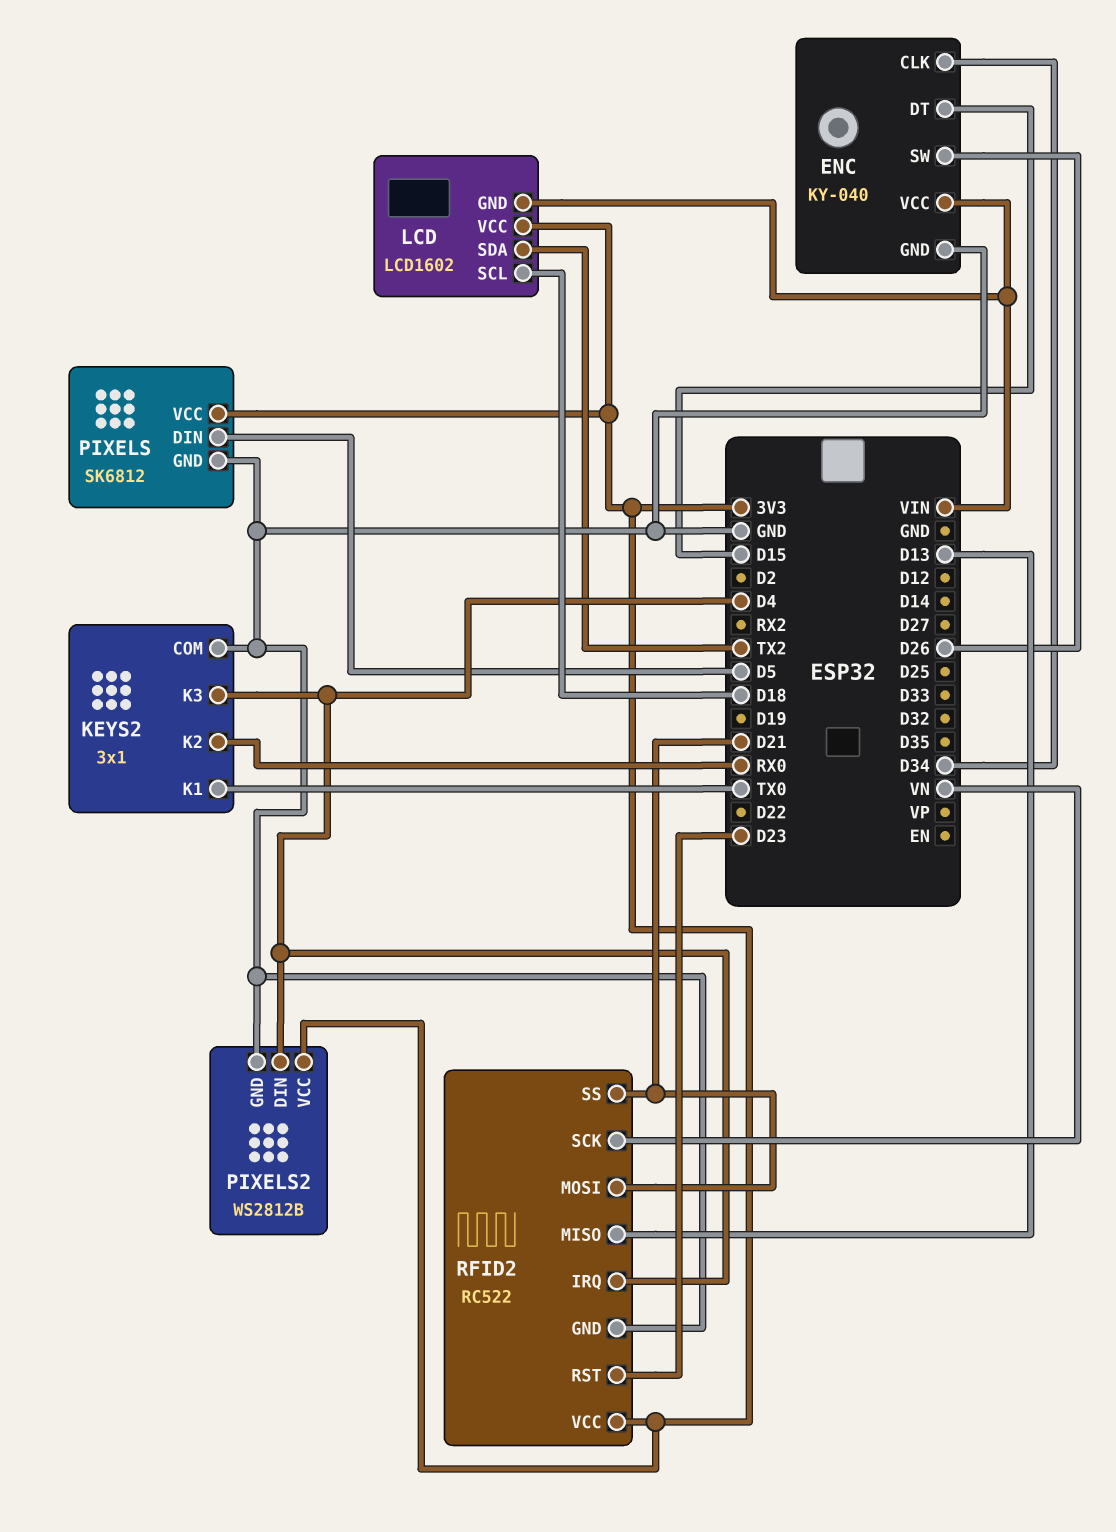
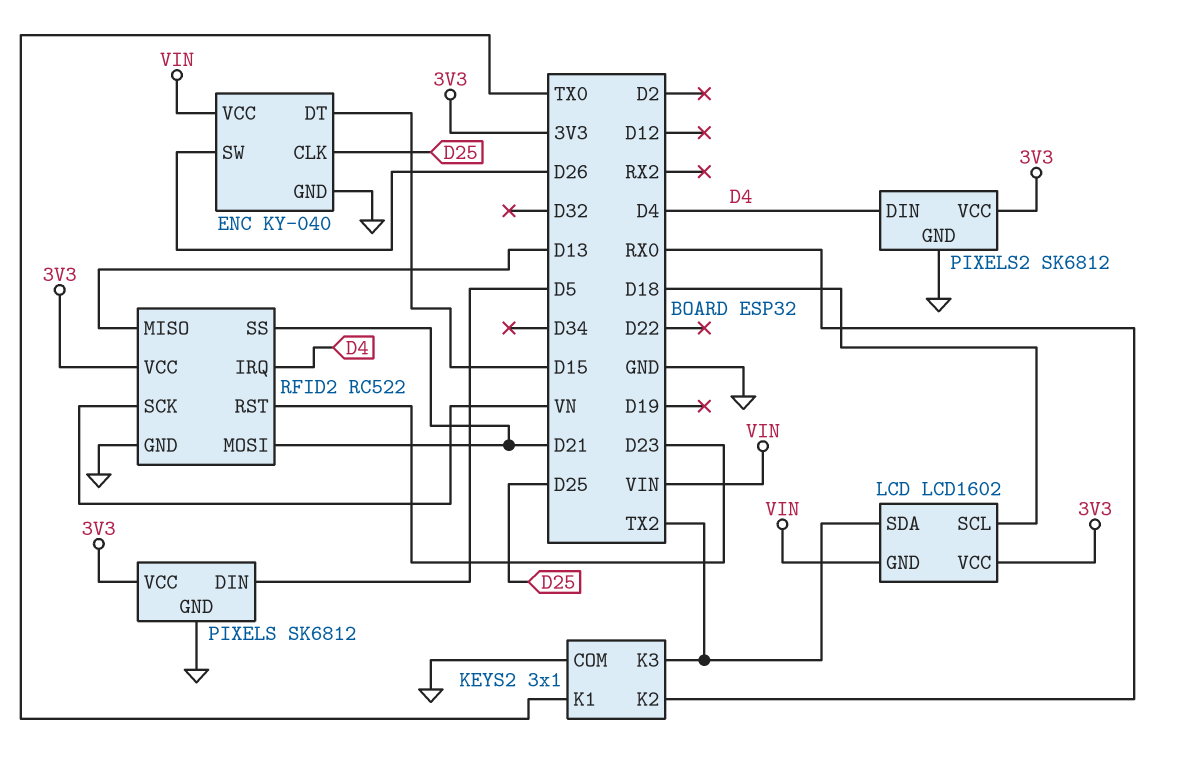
ENC pin CLK: D34 -> D25
KEYS2 pin K3: D4 -> TX2
PIXELS2: WS2812B -> SK6812

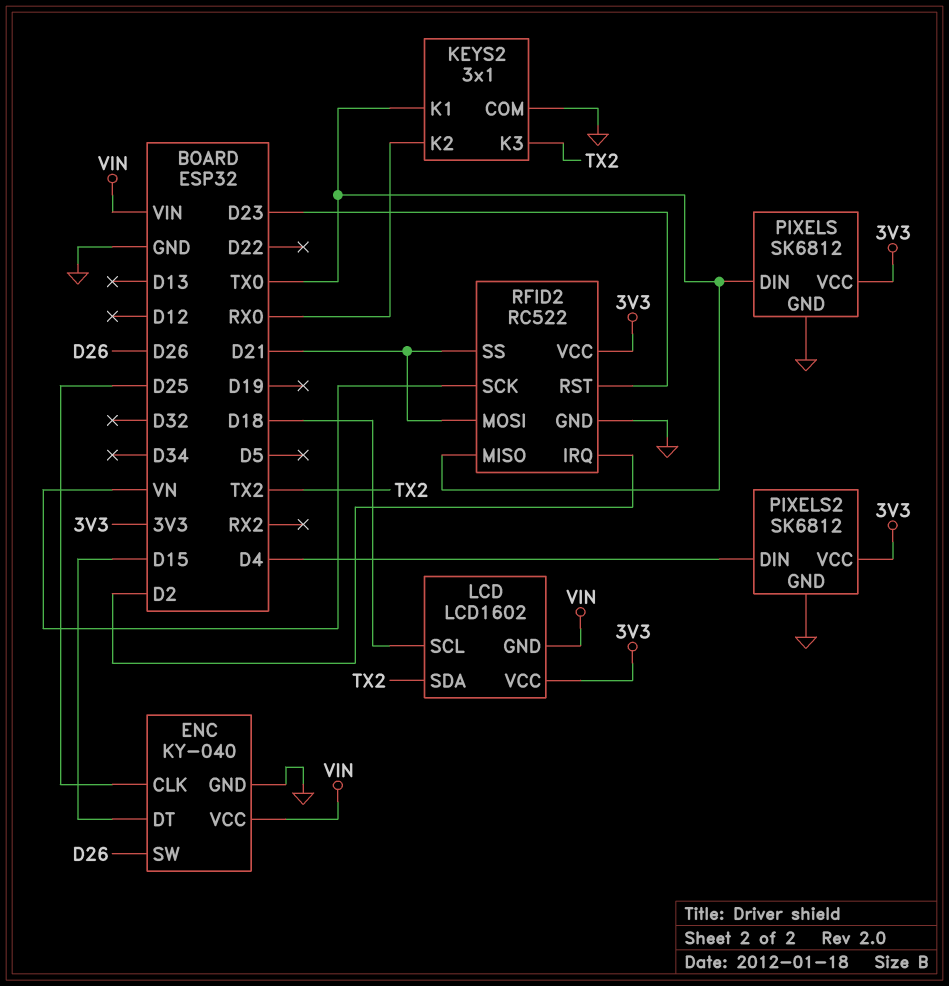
PIXELS pin DIN: D5 -> TX0
RFID2 pin IRQ: D4 -> D2
RFID2 pin MISO: D13 -> TX0

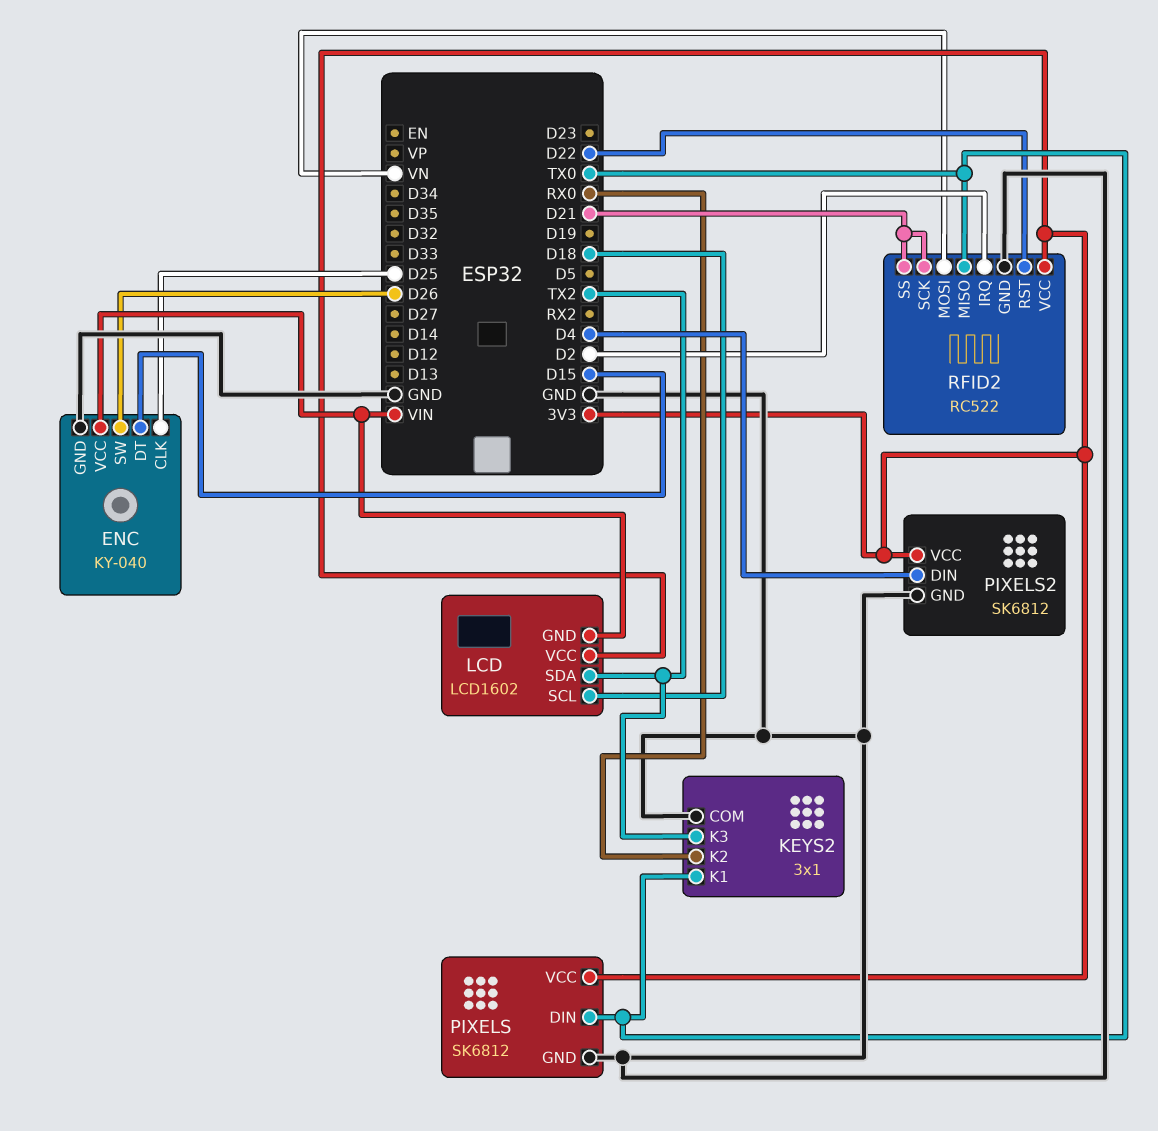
RFID2 pin MOSI: D21 -> VN
RFID2 pin RST: D23 -> D22
RFID2 pin SCK: VN -> D21

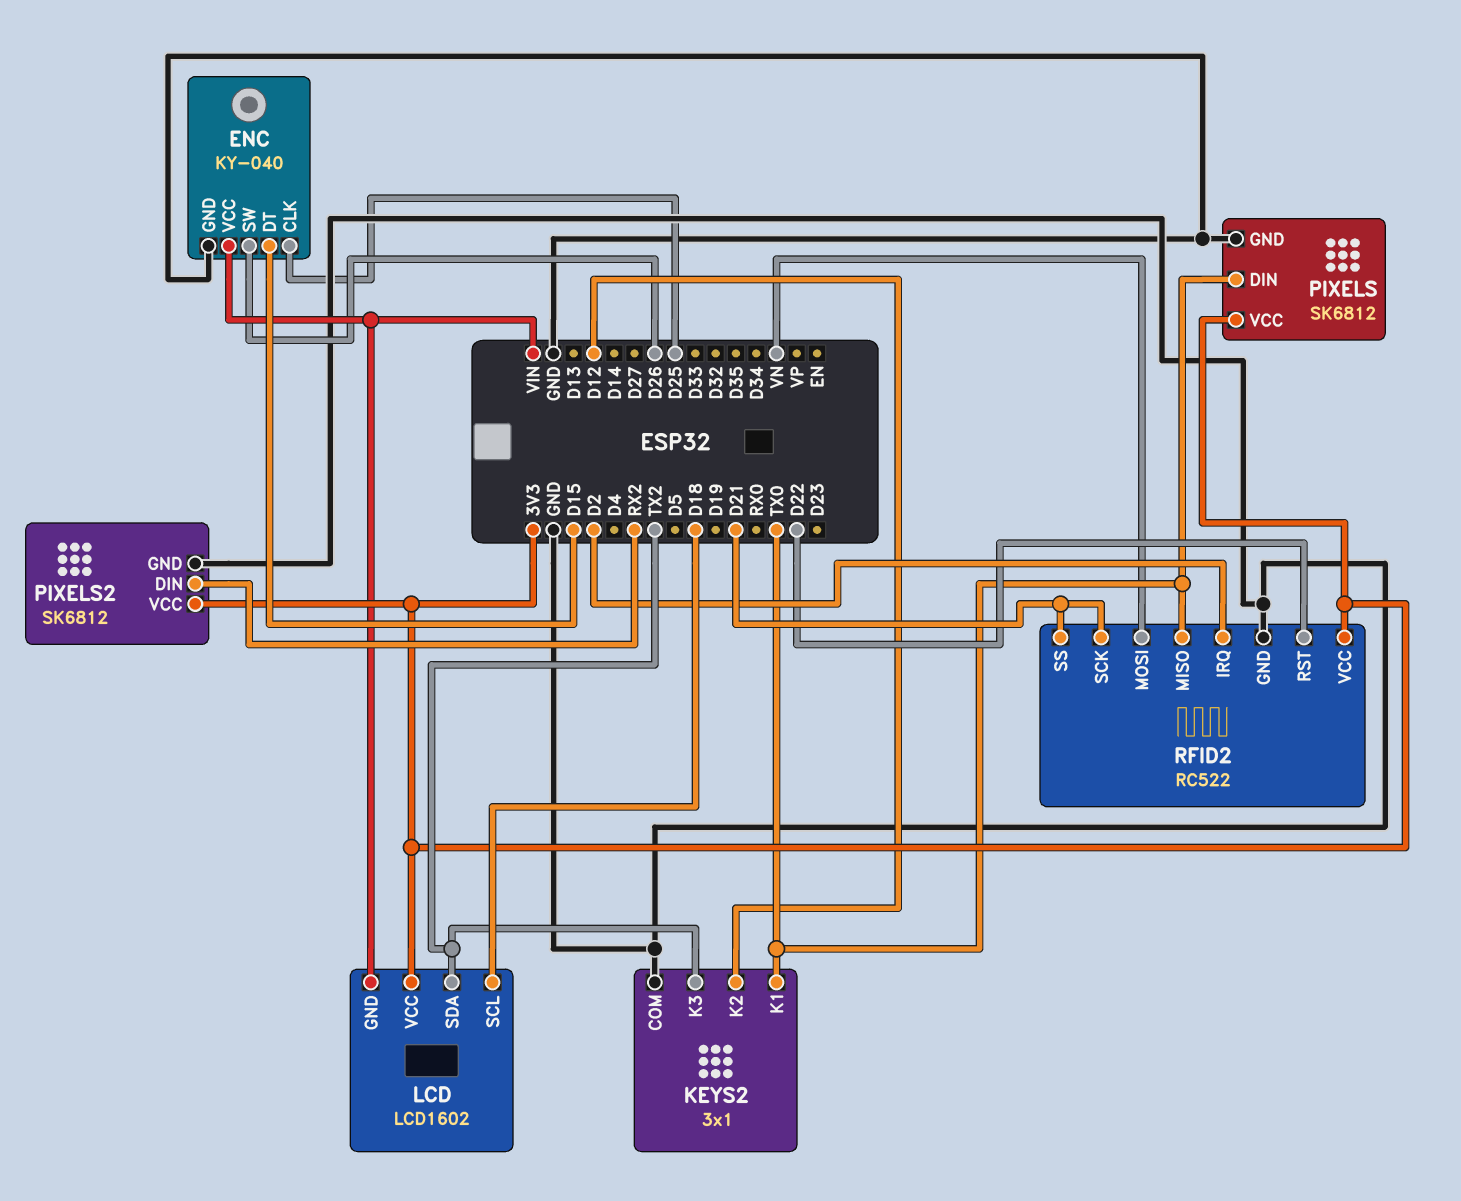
KEYS2 pin K2: RX0 -> D12
PIXELS2 pin DIN: D4 -> RX2

